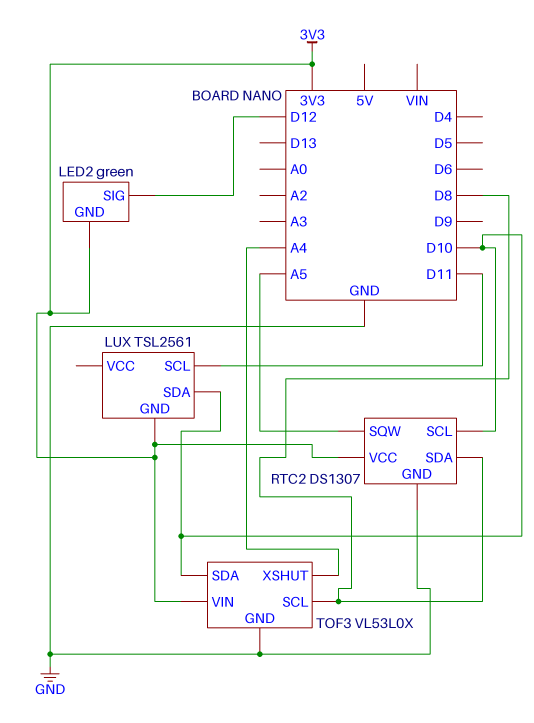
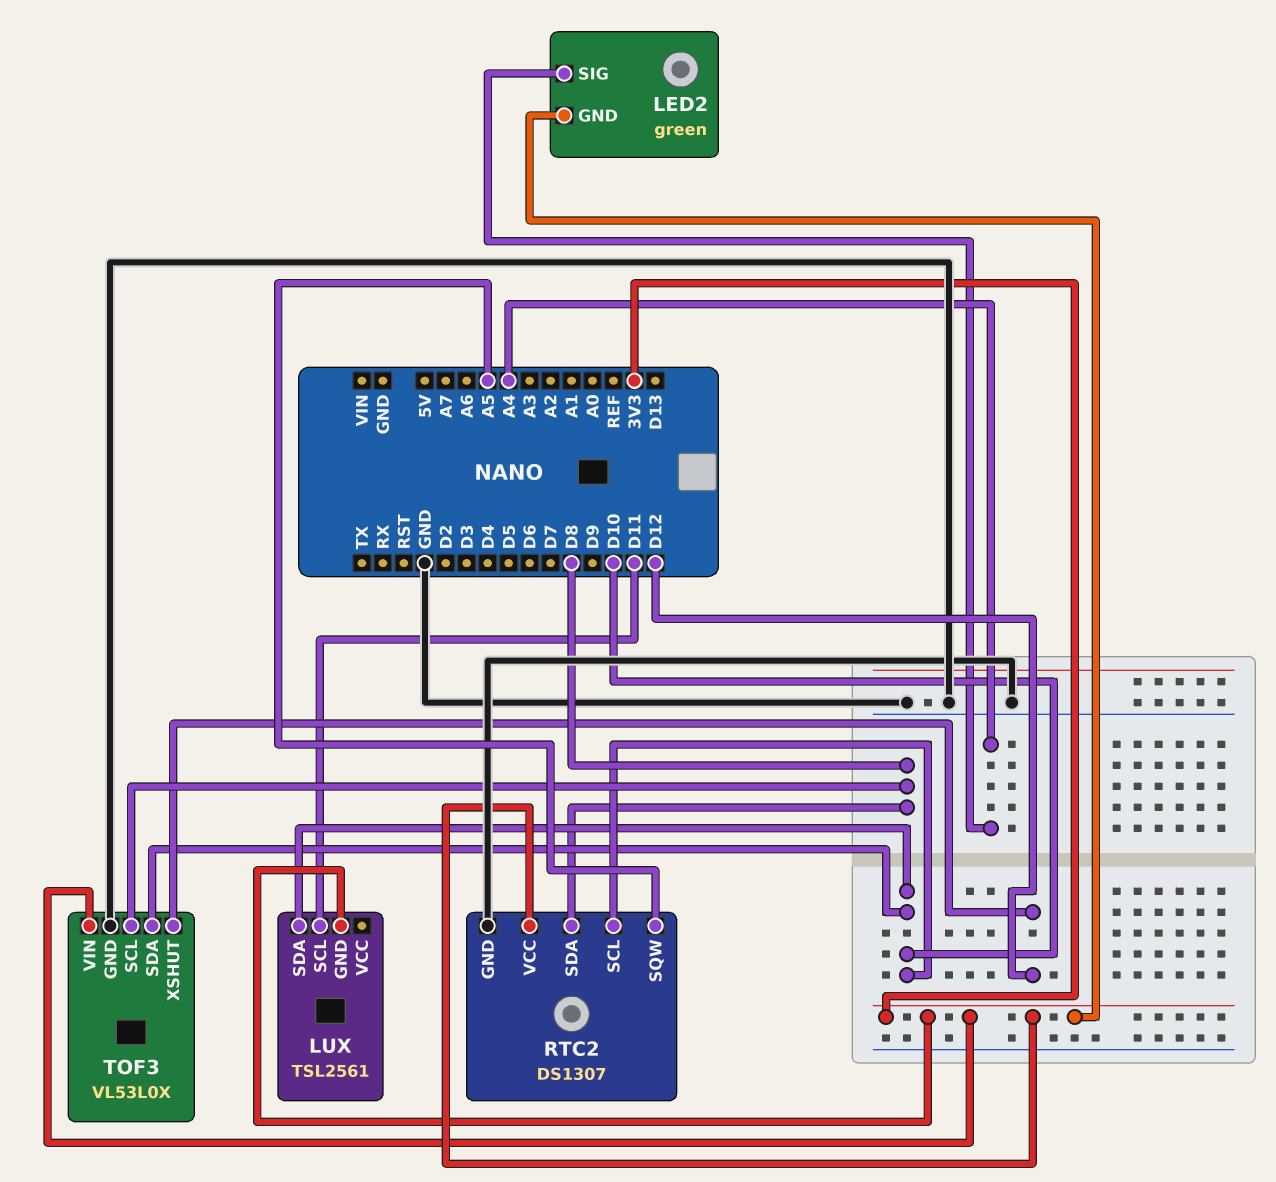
LED2 pin SIG: D12 -> A4
TOF3 pin XSHUT: A4 -> D12

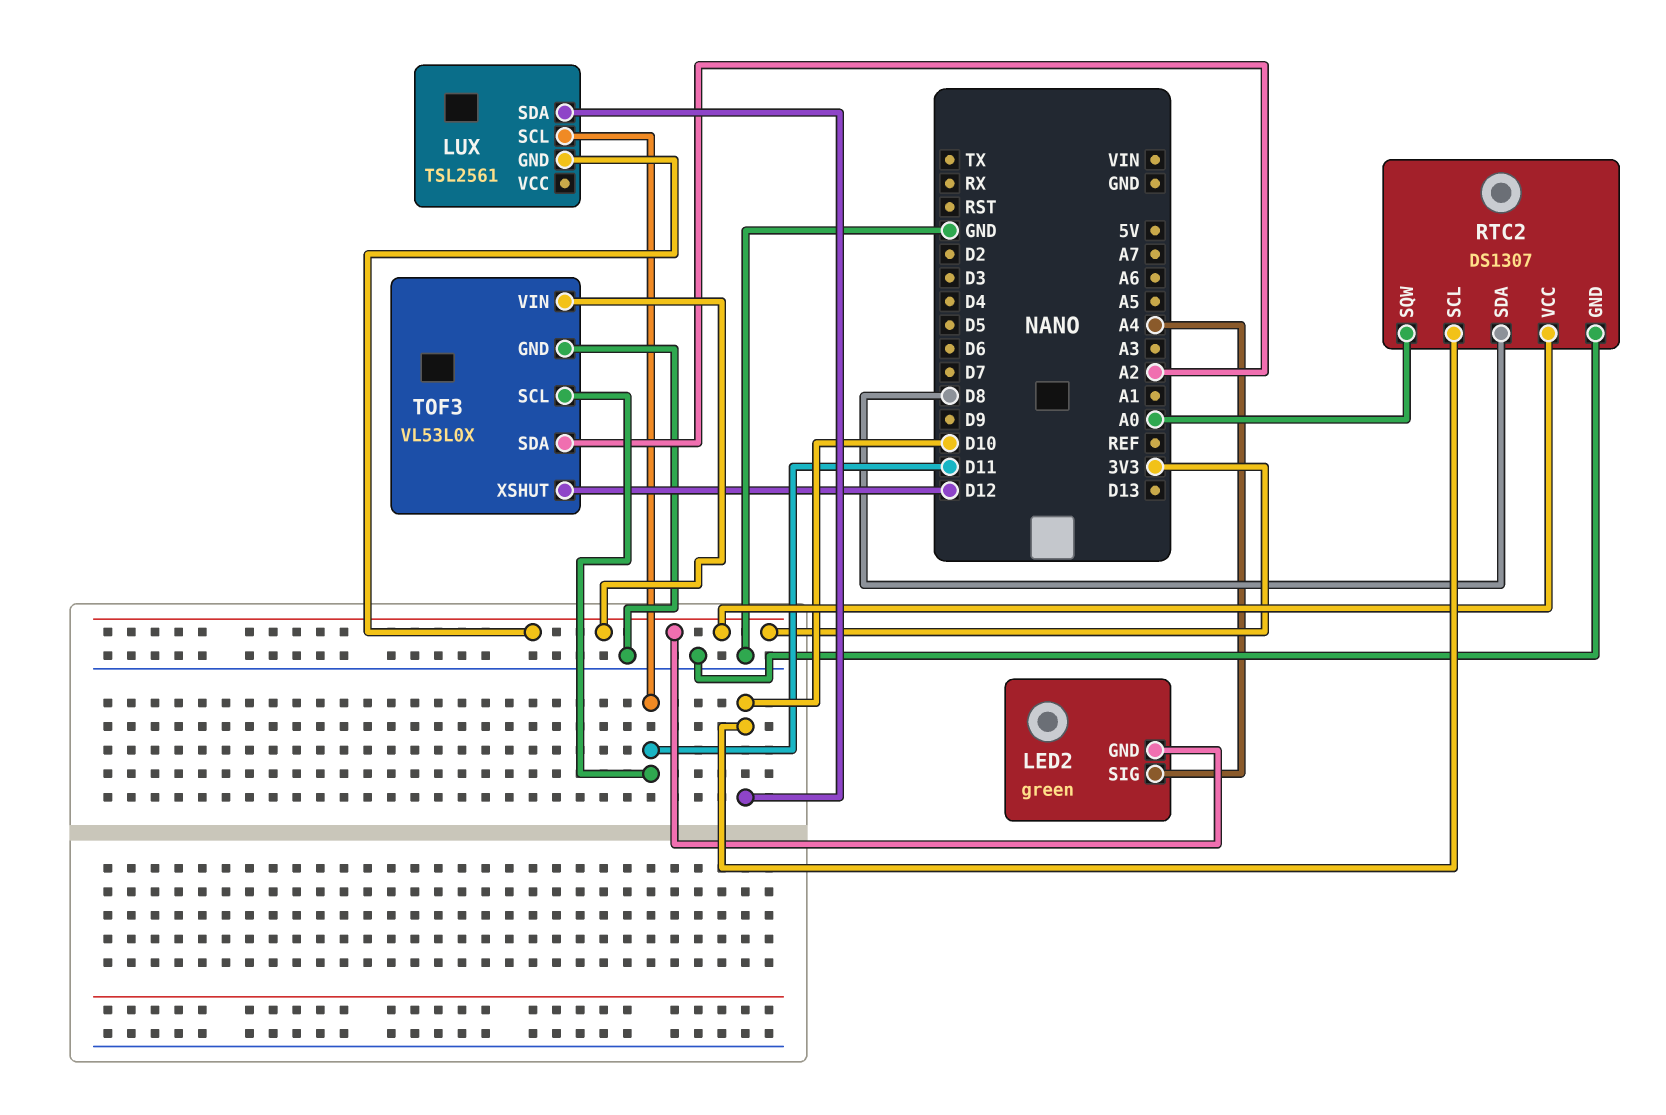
RTC2 pin SQW: A5 -> A0
TOF3 pin SCL: D8 -> D11
TOF3 pin SDA: D10 -> A2

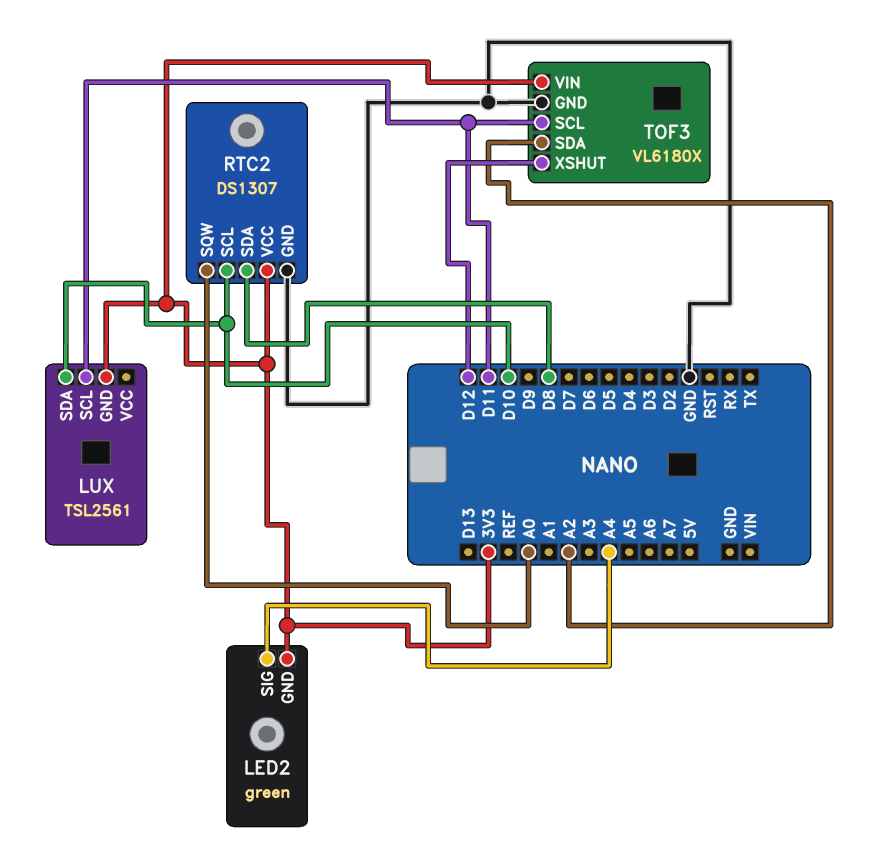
TOF3: VL53L0X -> VL6180X

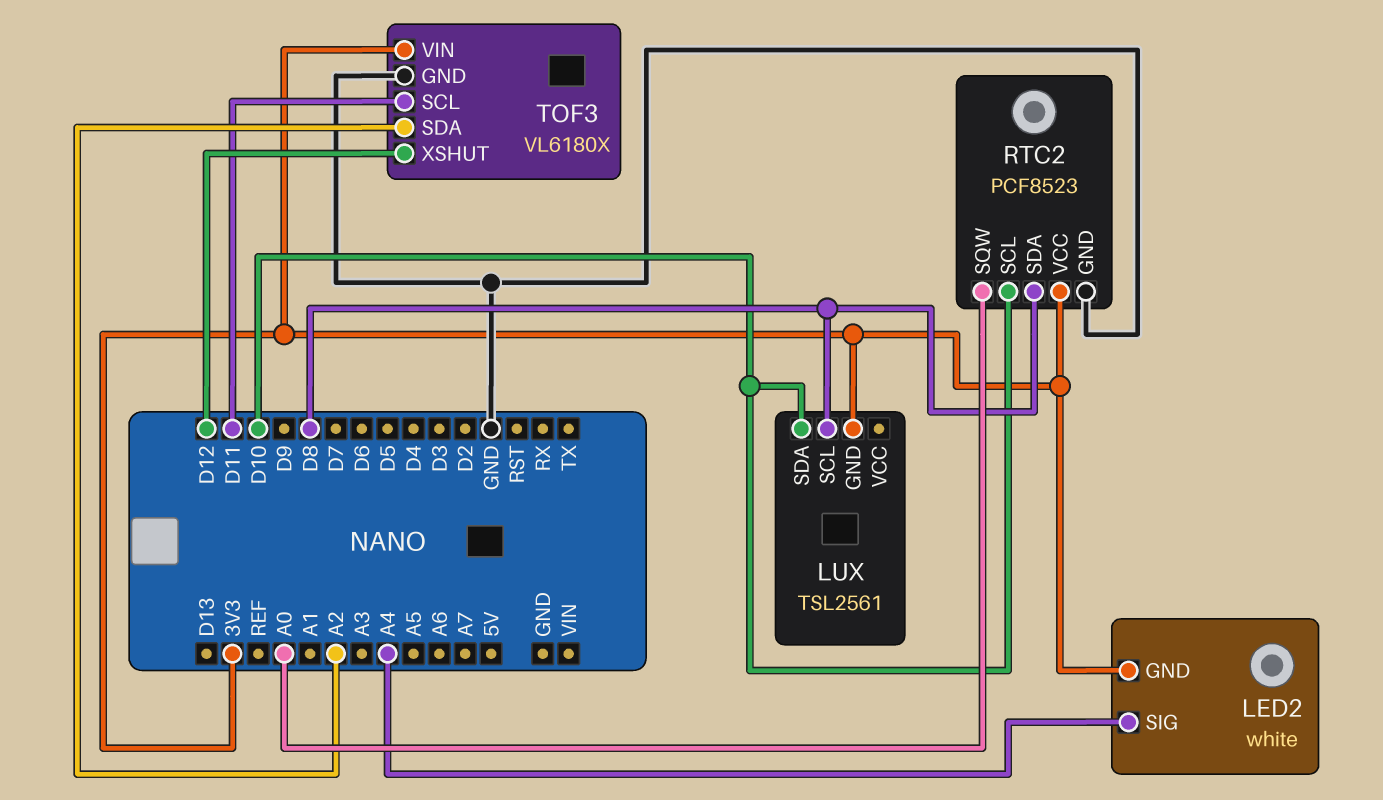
LED2: green -> white
LUX pin SCL: D11 -> D8
RTC2: DS1307 -> PCF8523

